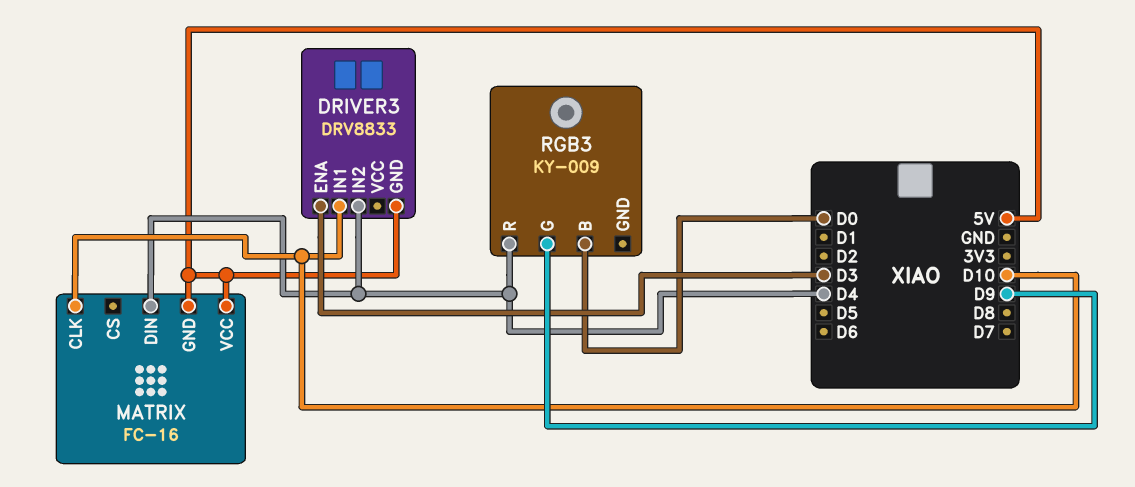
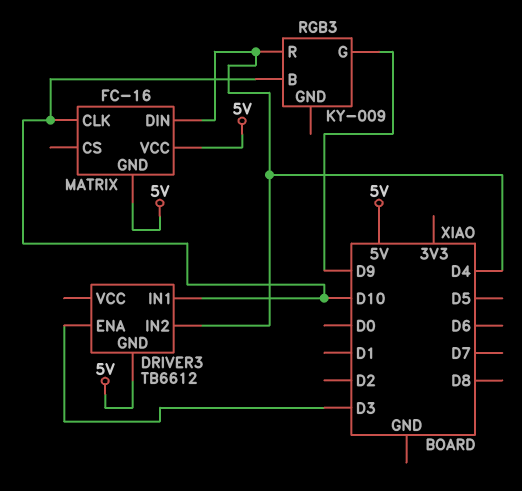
DRIVER3: DRV8833 -> TB6612
RGB3 pin B: D0 -> D10

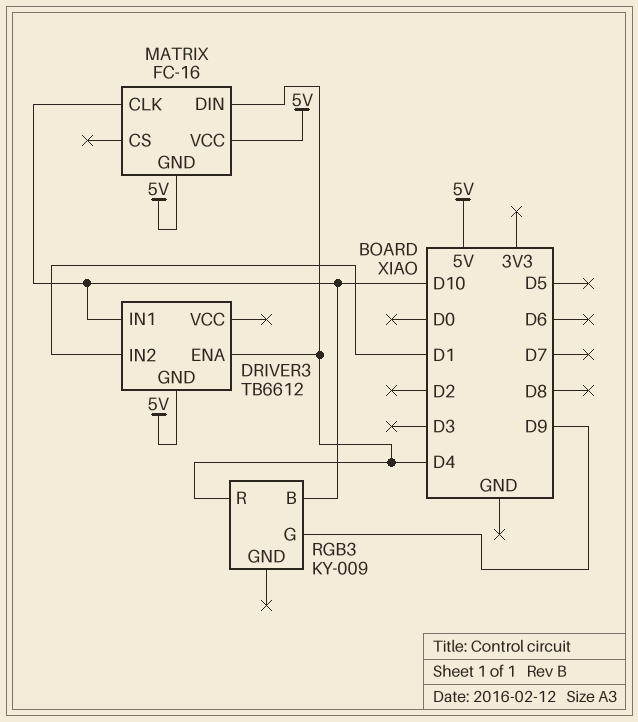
DRIVER3 pin ENA: D3 -> D4
DRIVER3 pin IN2: D4 -> D1

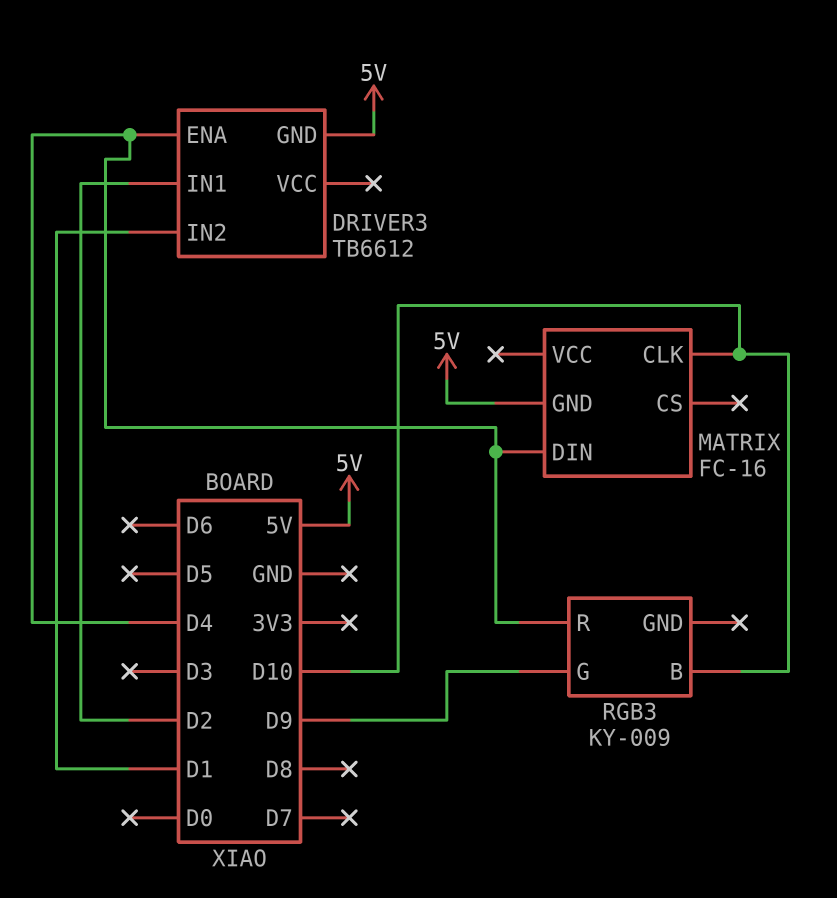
DRIVER3 pin IN1: D10 -> D2
MATRIX pin VCC: 5V -> none

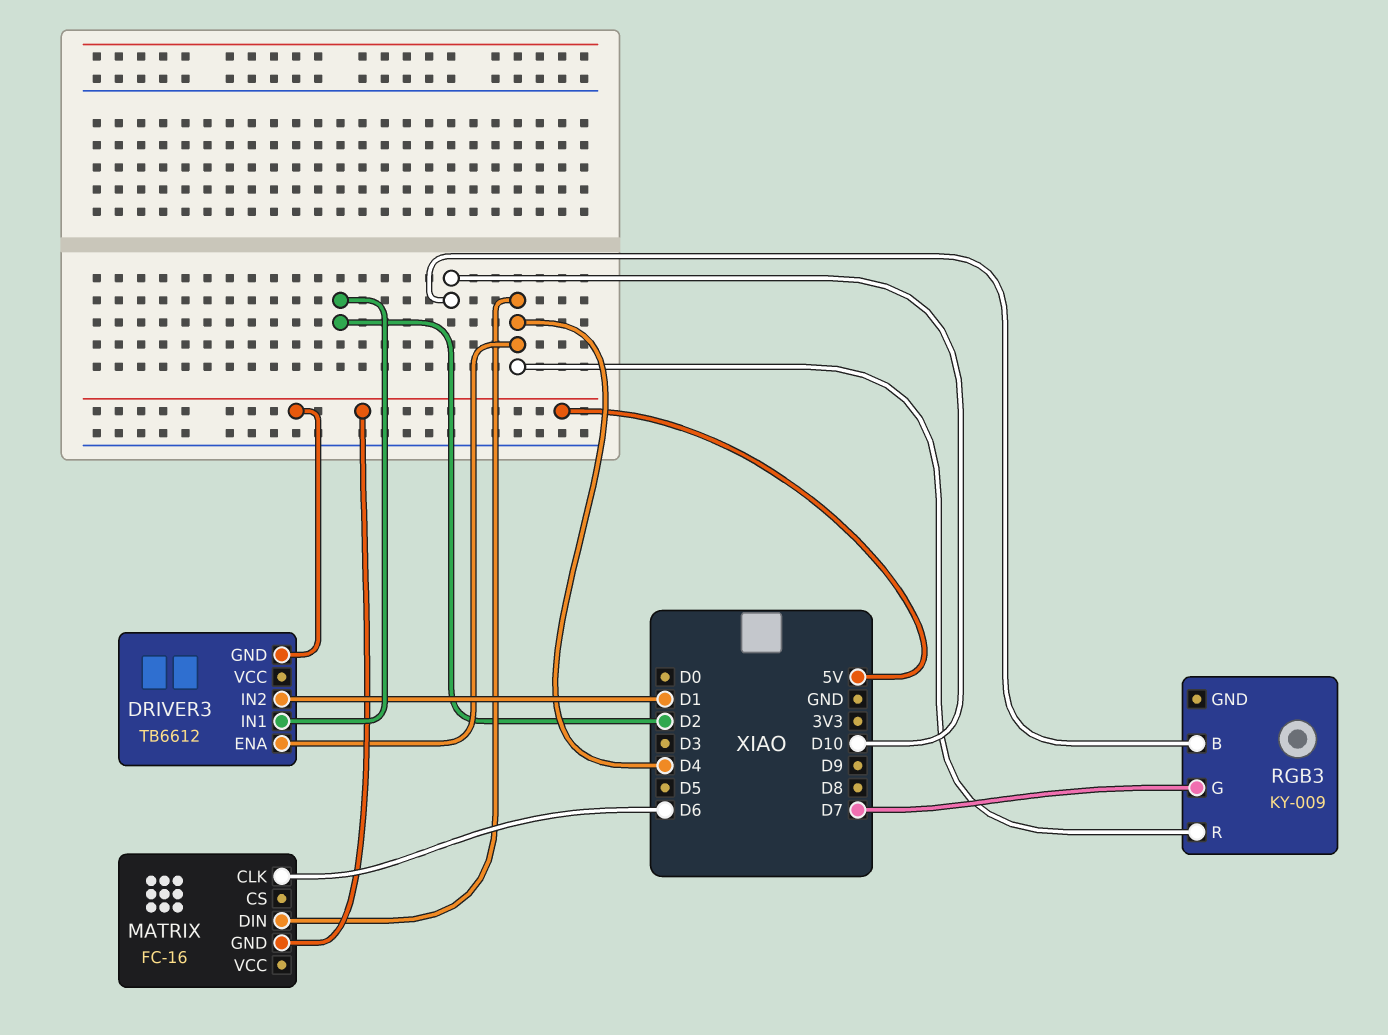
MATRIX pin CLK: D10 -> D6
RGB3 pin G: D9 -> D7

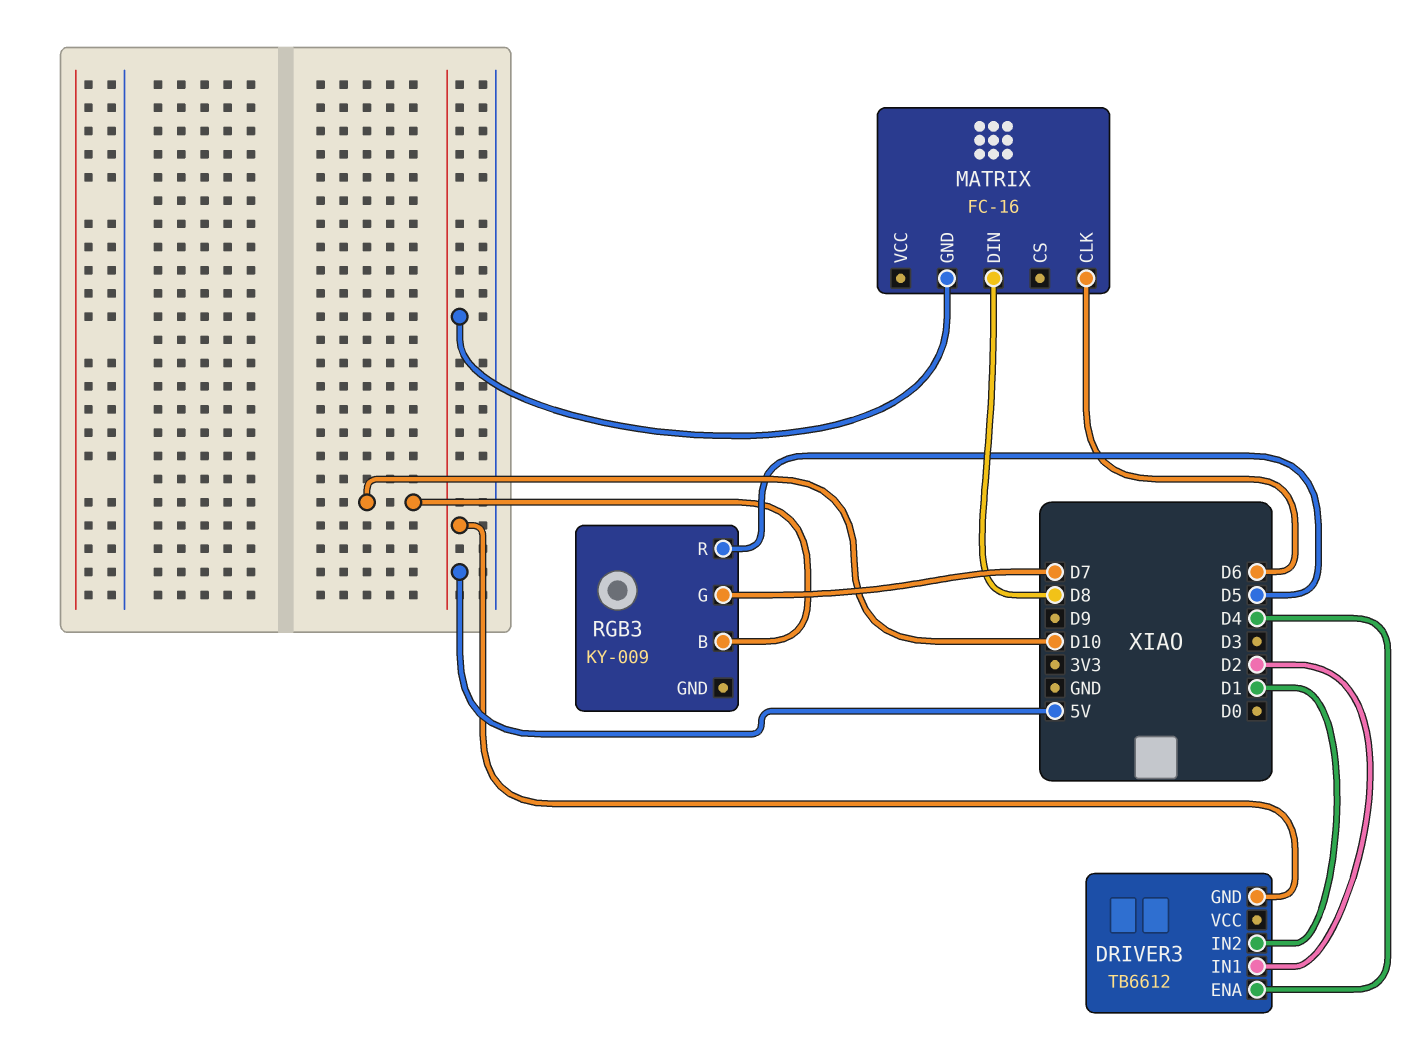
MATRIX pin DIN: D4 -> D8
RGB3 pin R: D4 -> D5

